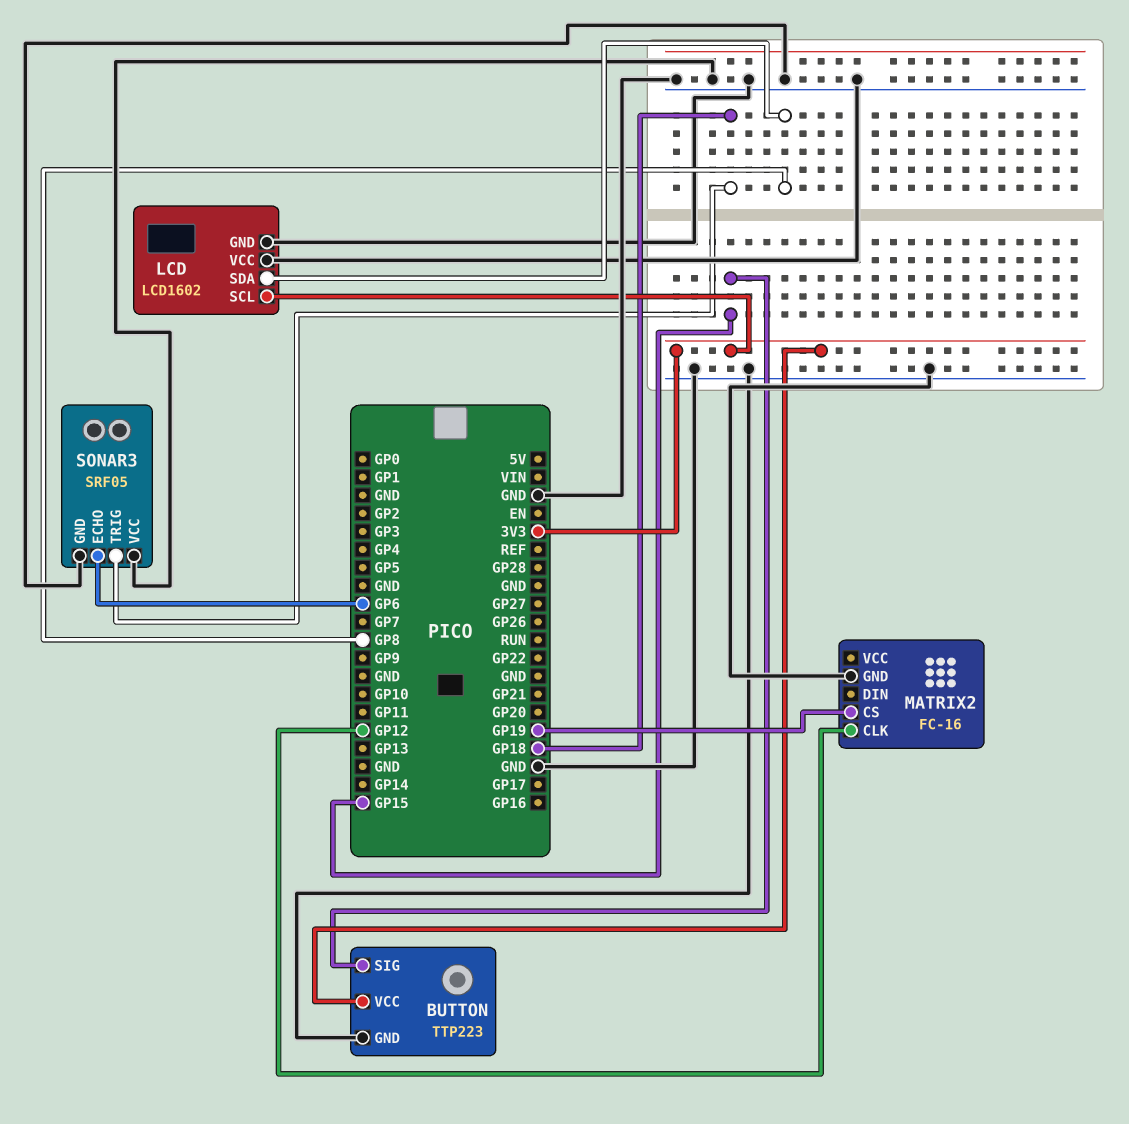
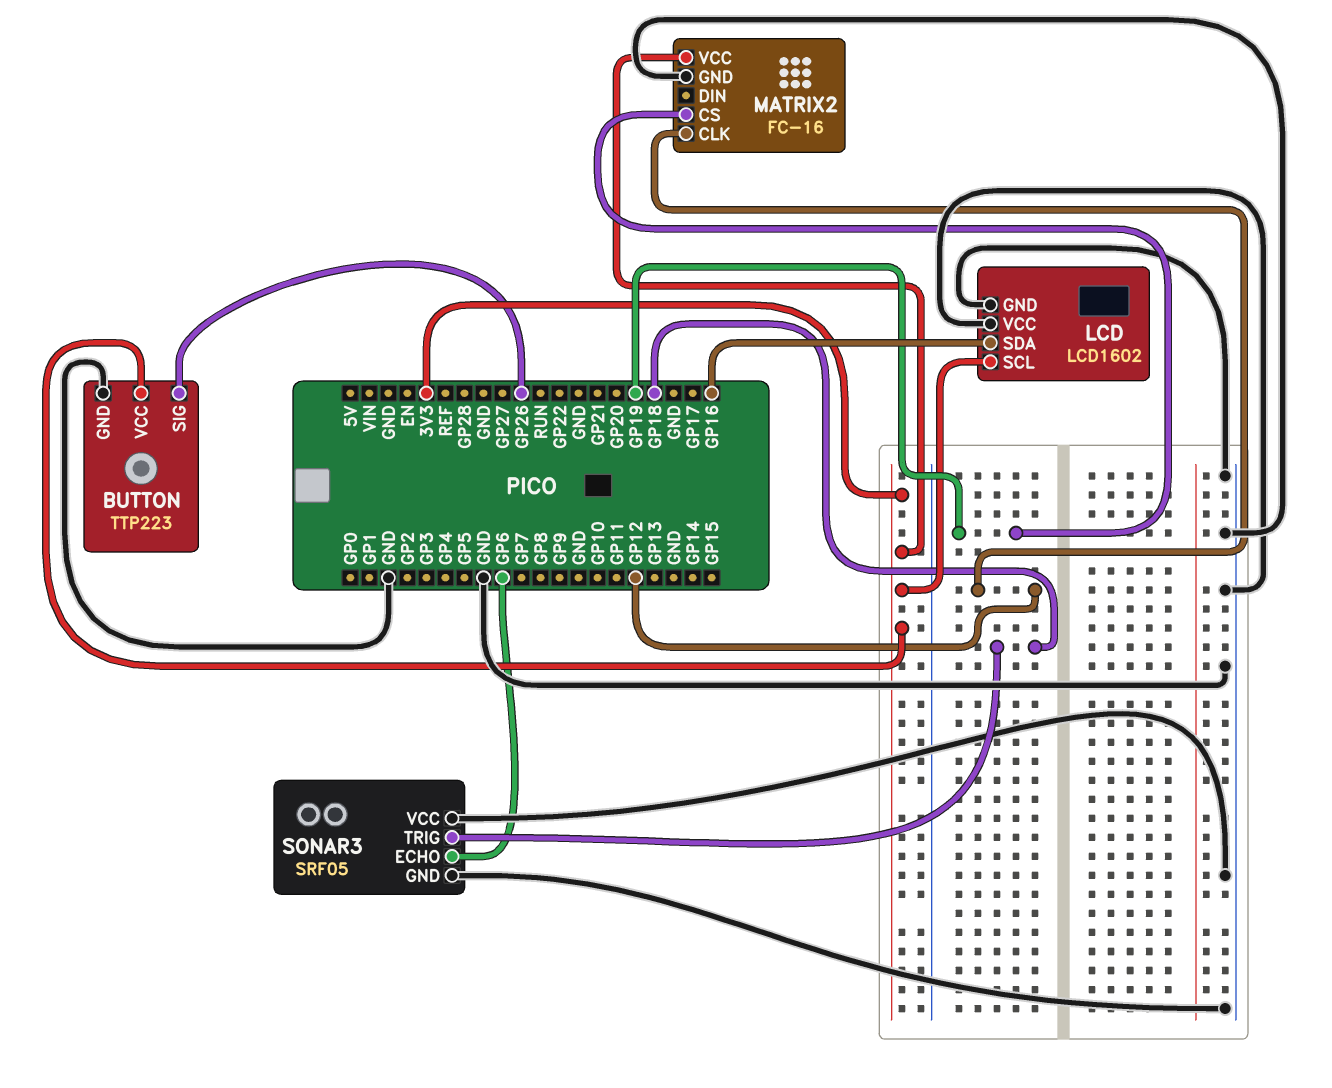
BUTTON pin SIG: GP15 -> GP26
LCD pin SDA: GP8 -> GP16
MATRIX2 pin VCC: none -> 3V3

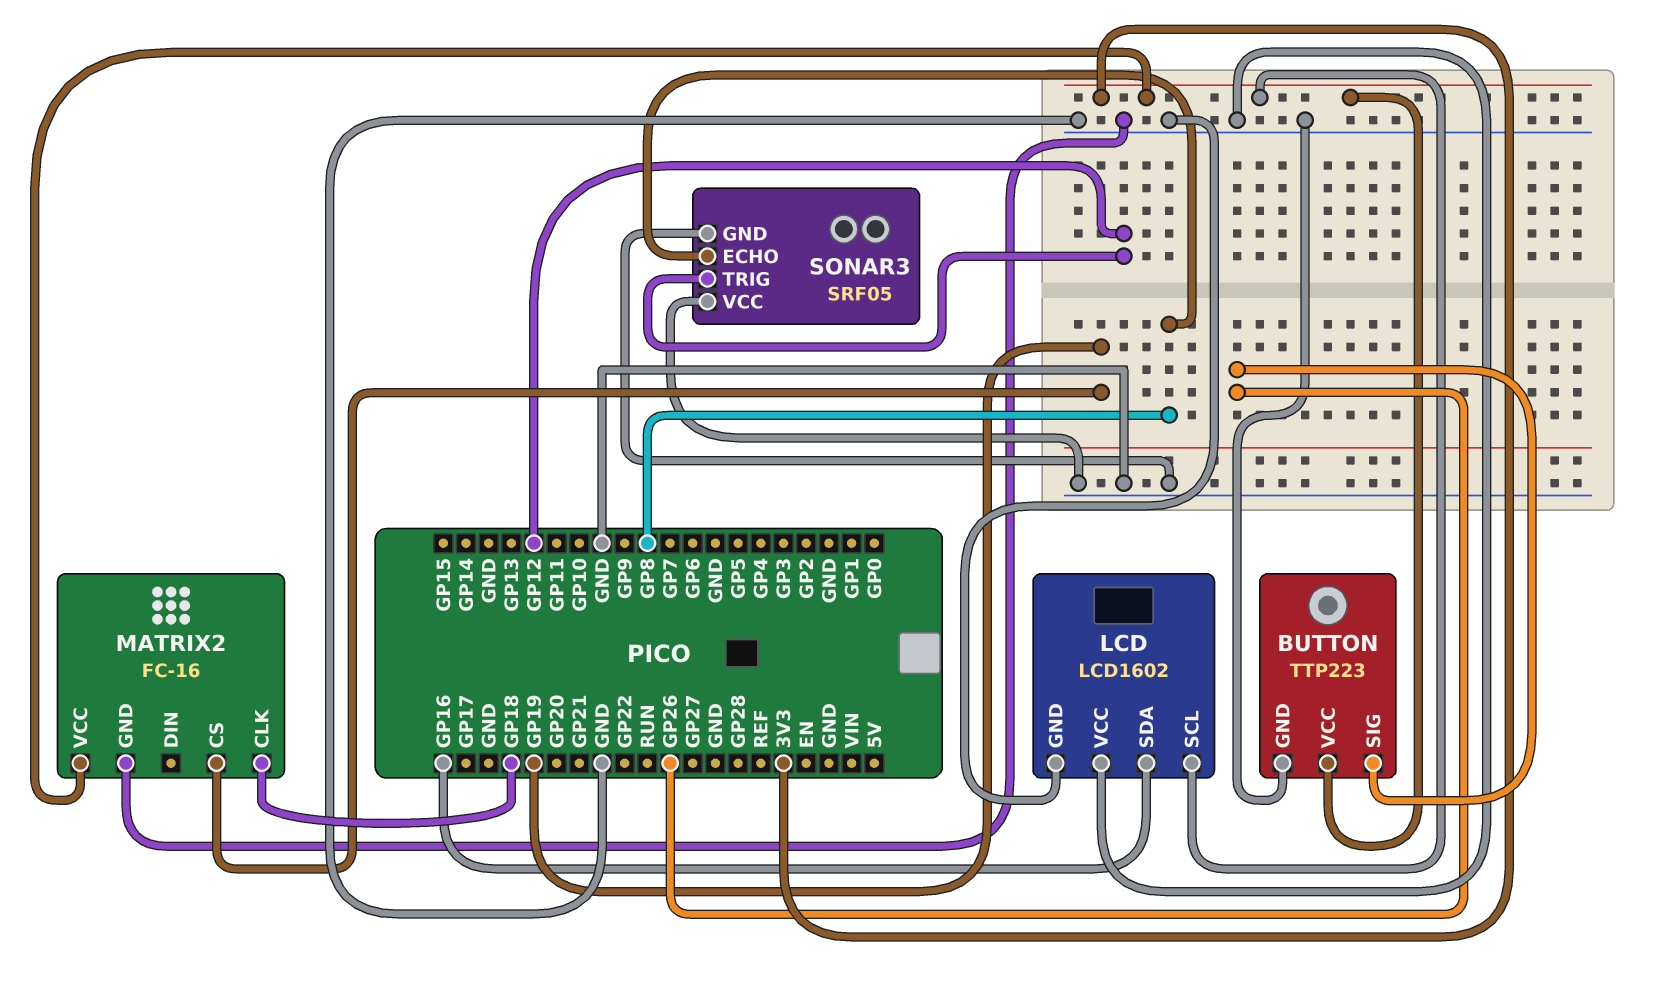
MATRIX2 pin CLK: GP12 -> GP18
SONAR3 pin ECHO: GP6 -> GP8
SONAR3 pin TRIG: GP18 -> GP12

